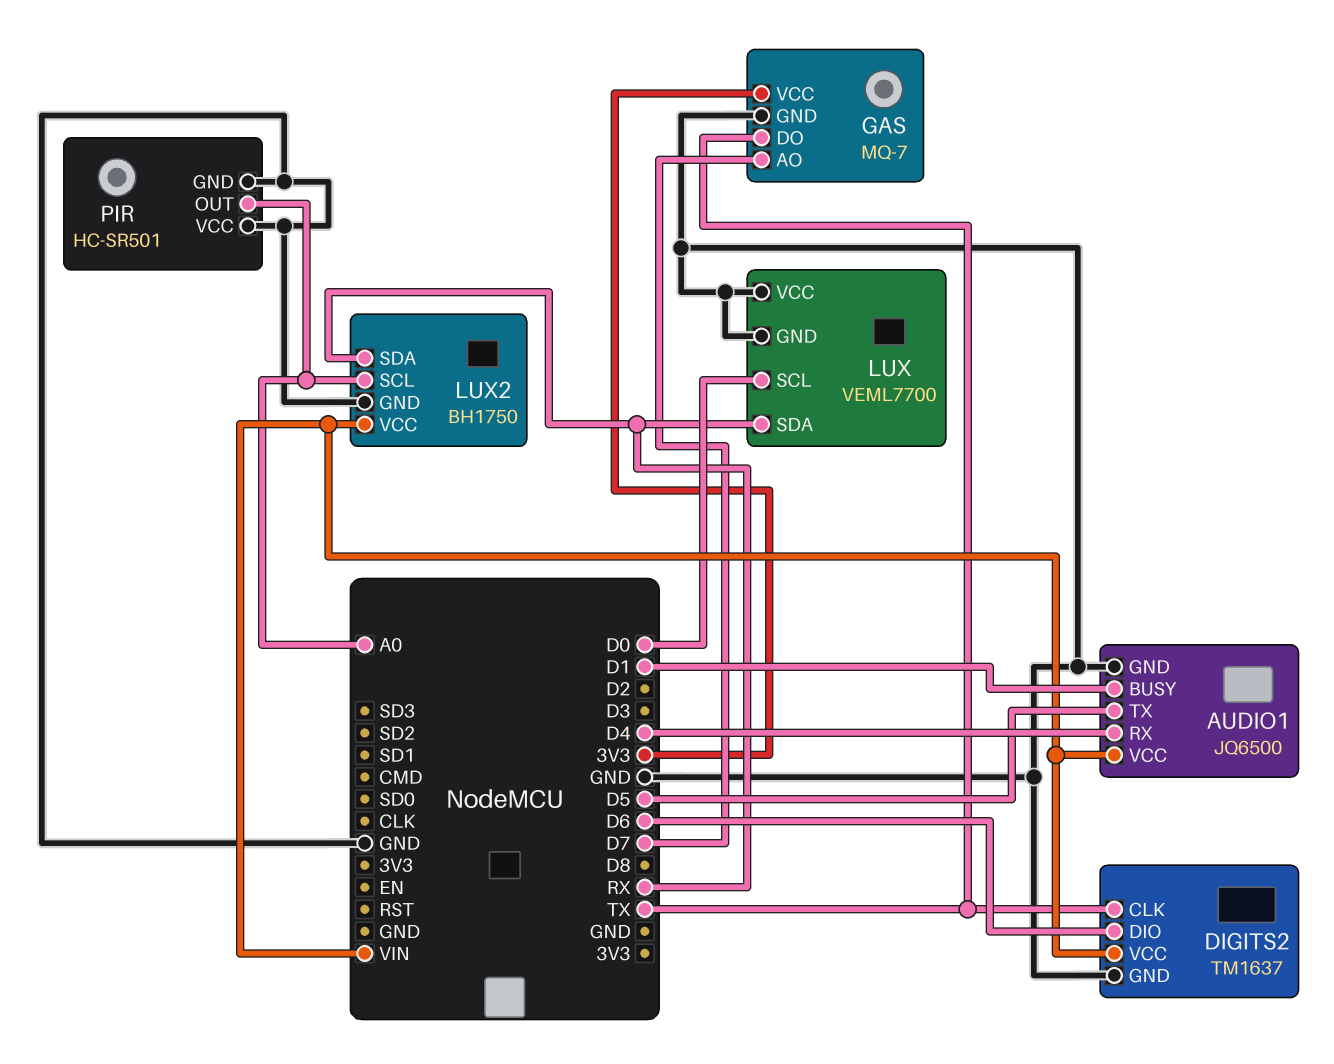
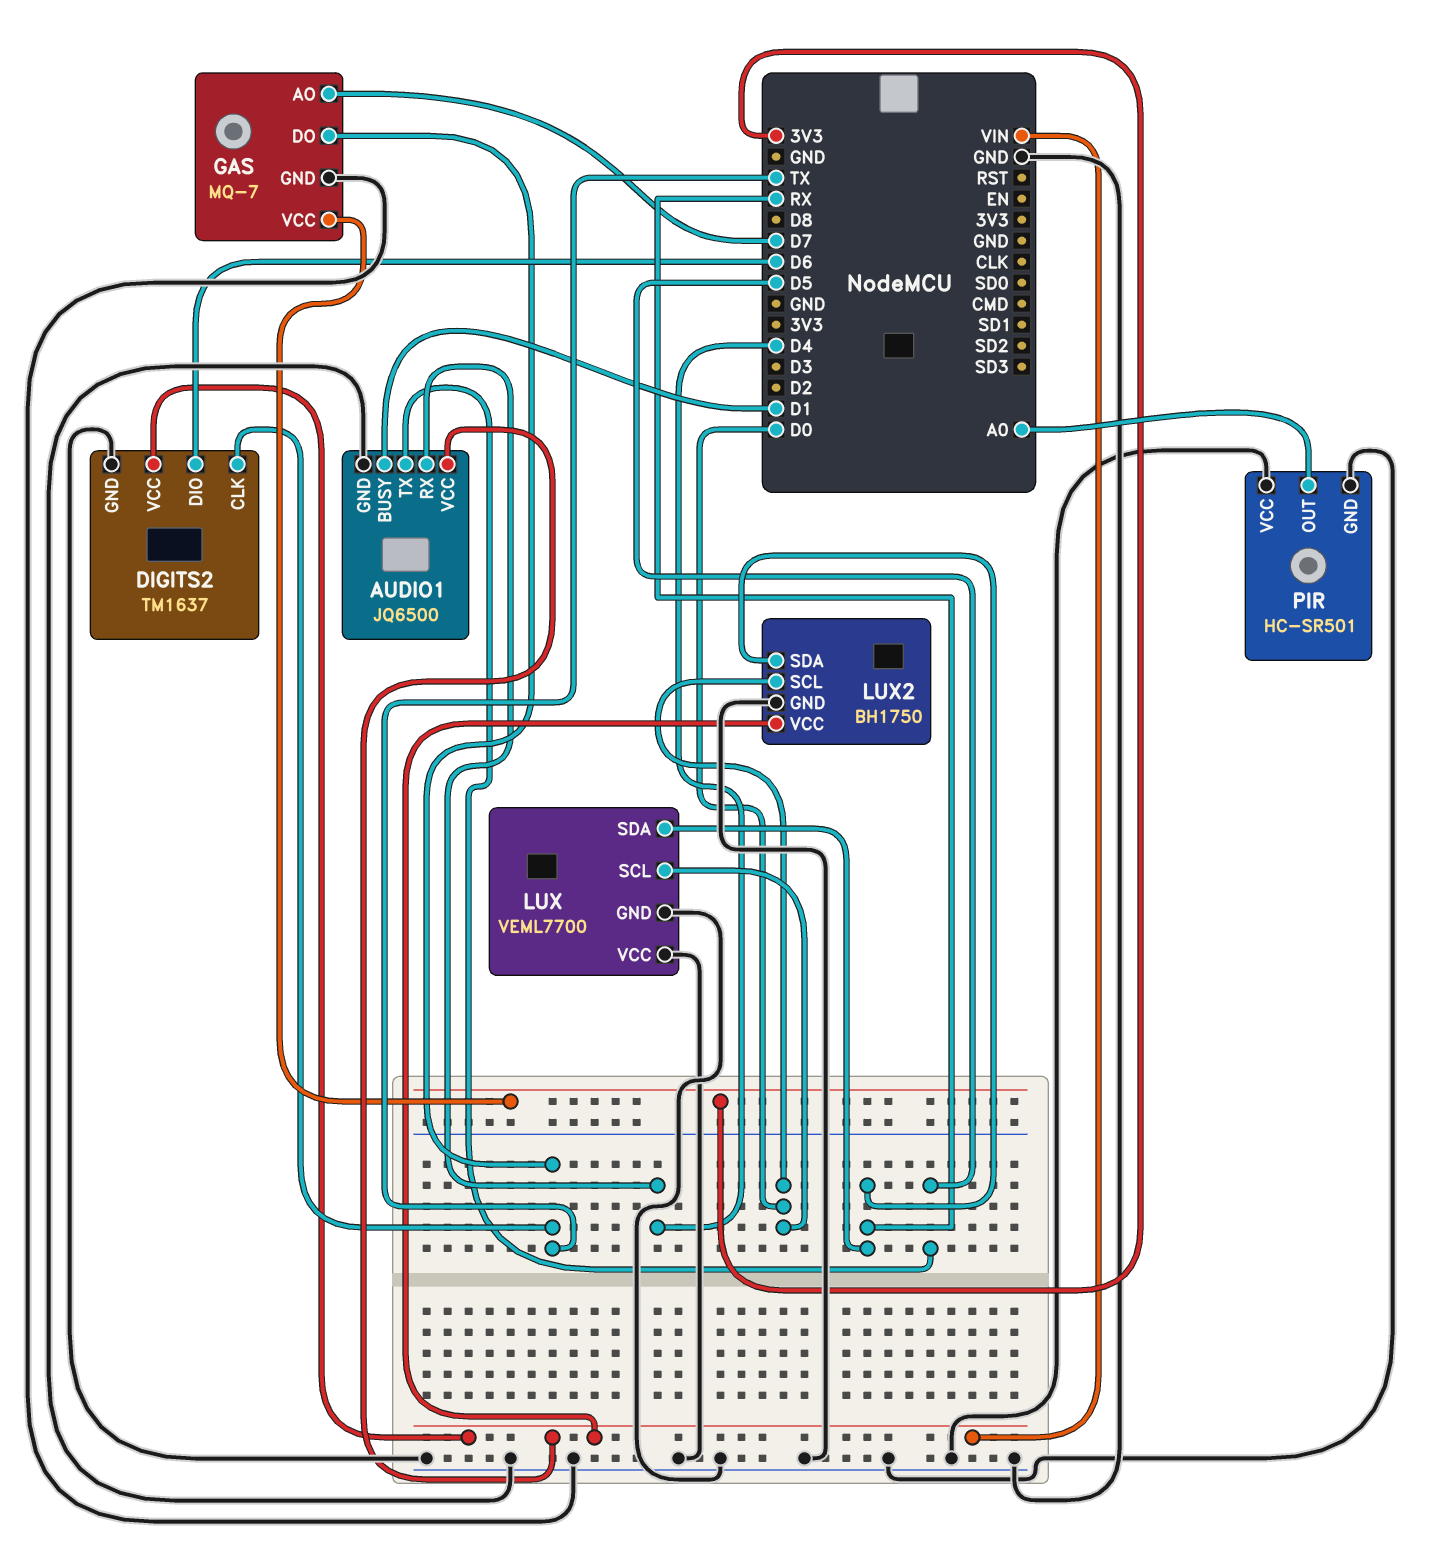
LUX2 pin SCL: A0 -> D0

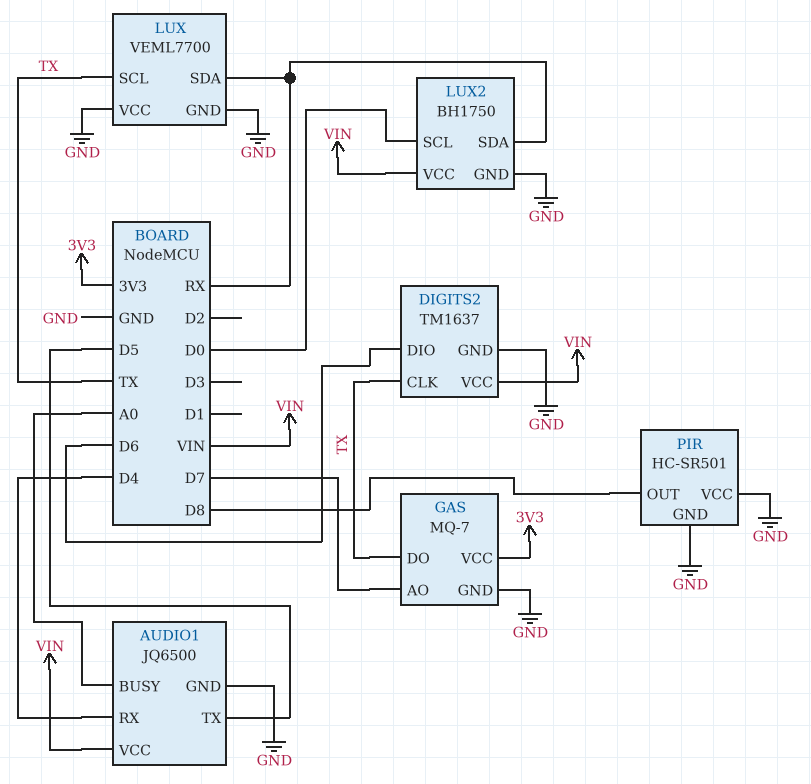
AUDIO1 pin BUSY: D1 -> A0
LUX pin SCL: D0 -> TX
PIR pin OUT: A0 -> D8

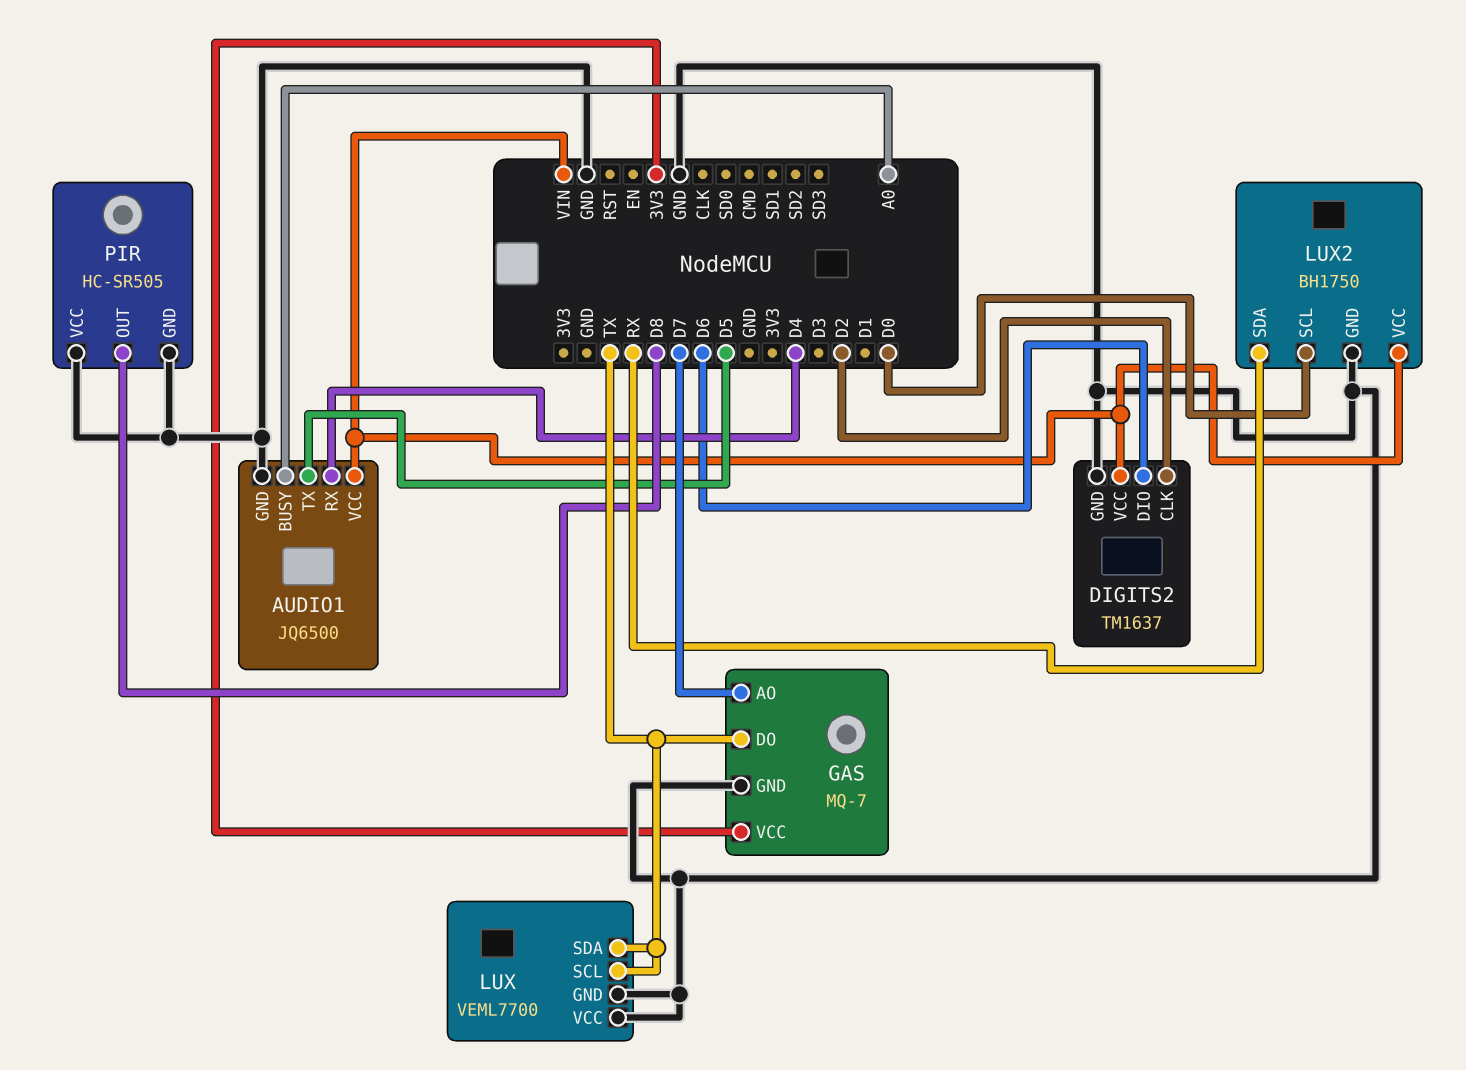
DIGITS2 pin CLK: TX -> D2
LUX pin SDA: RX -> TX
PIR: HC-SR501 -> HC-SR505

